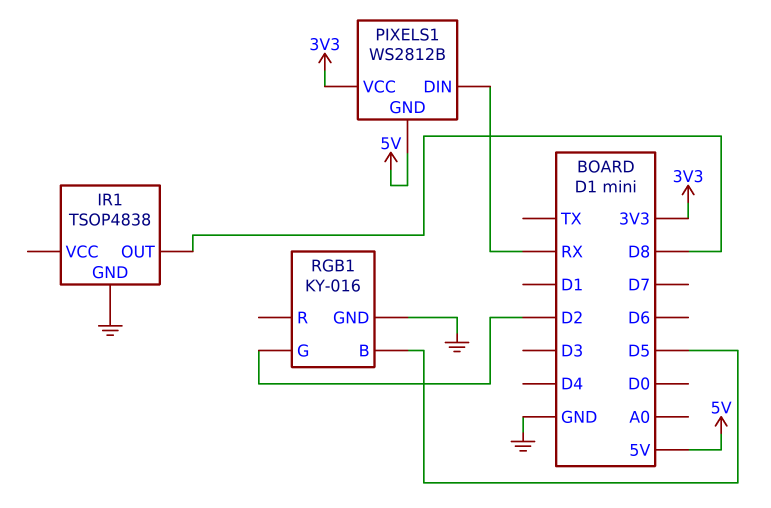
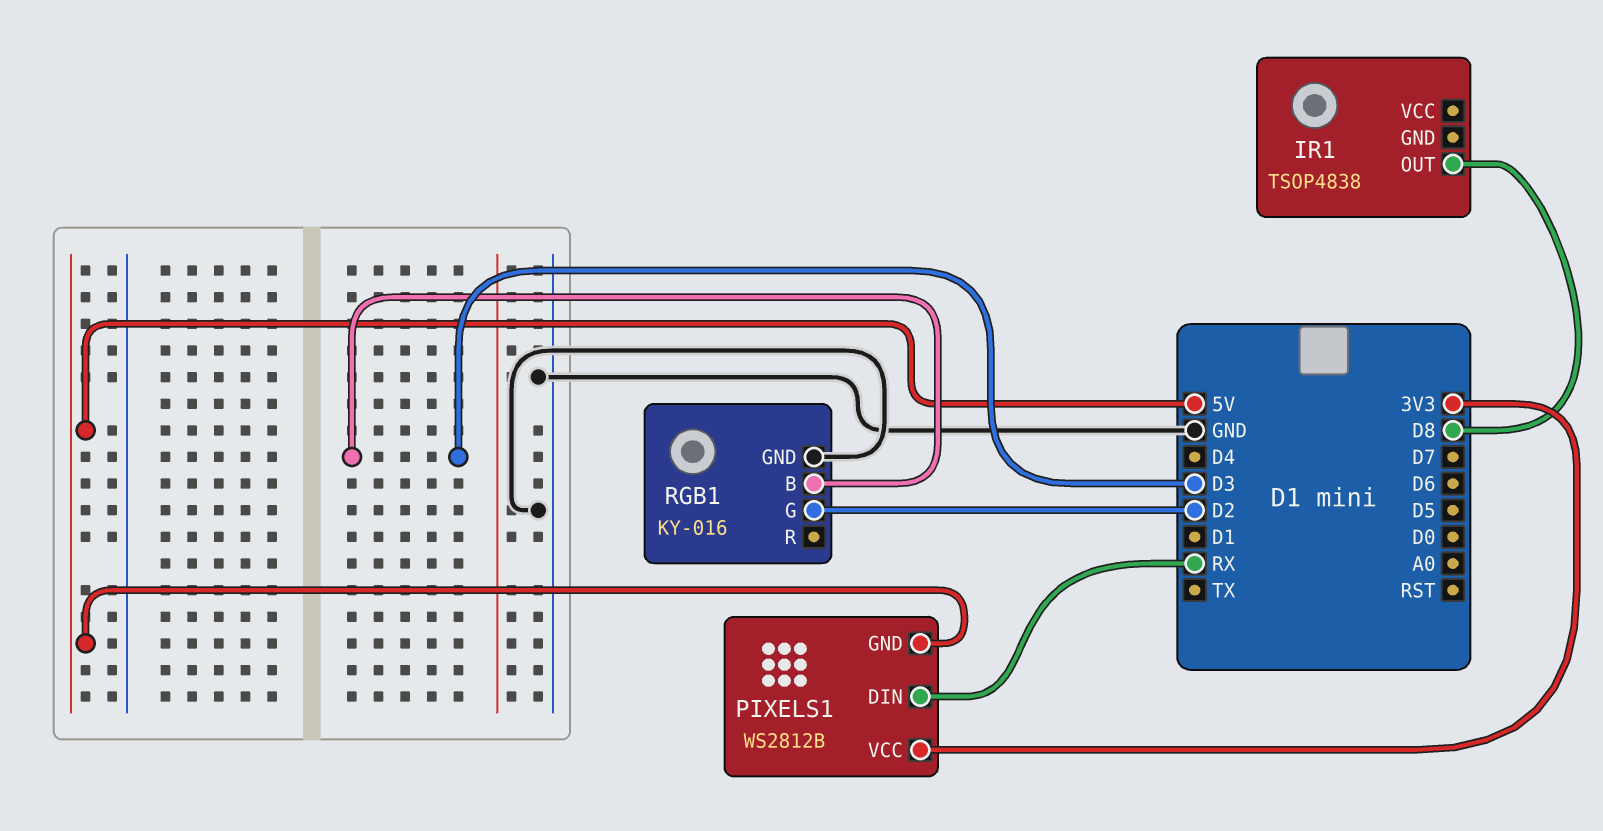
IR1 pin GND: GND -> none
RGB1 pin B: D5 -> D3

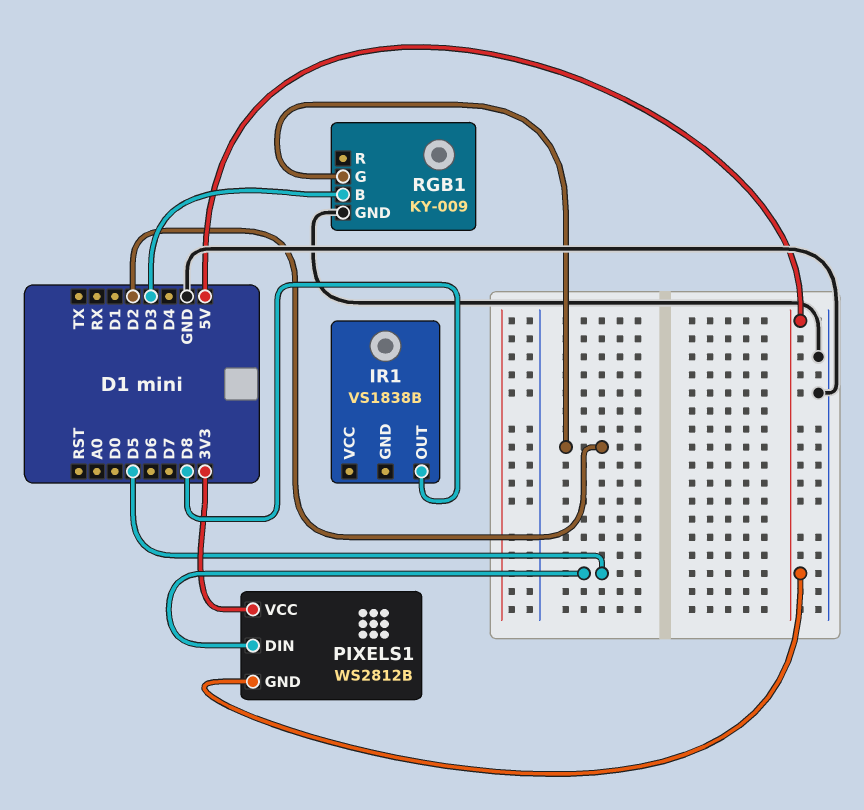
IR1: TSOP4838 -> VS1838B
PIXELS1 pin DIN: RX -> D5
RGB1: KY-016 -> KY-009

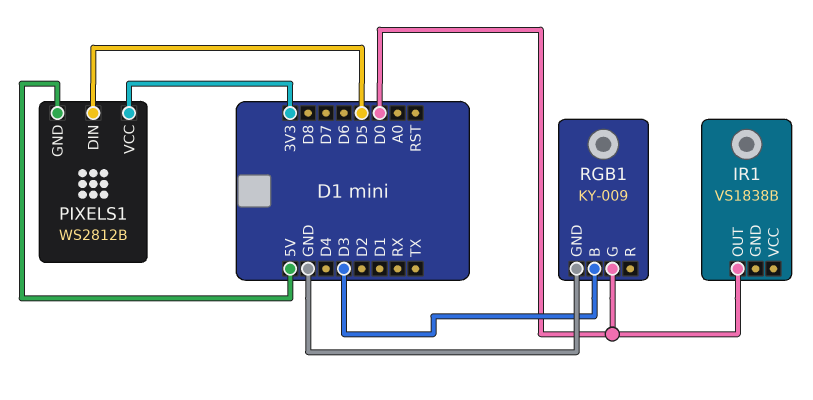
IR1 pin OUT: D8 -> D0
RGB1 pin G: D2 -> D0

